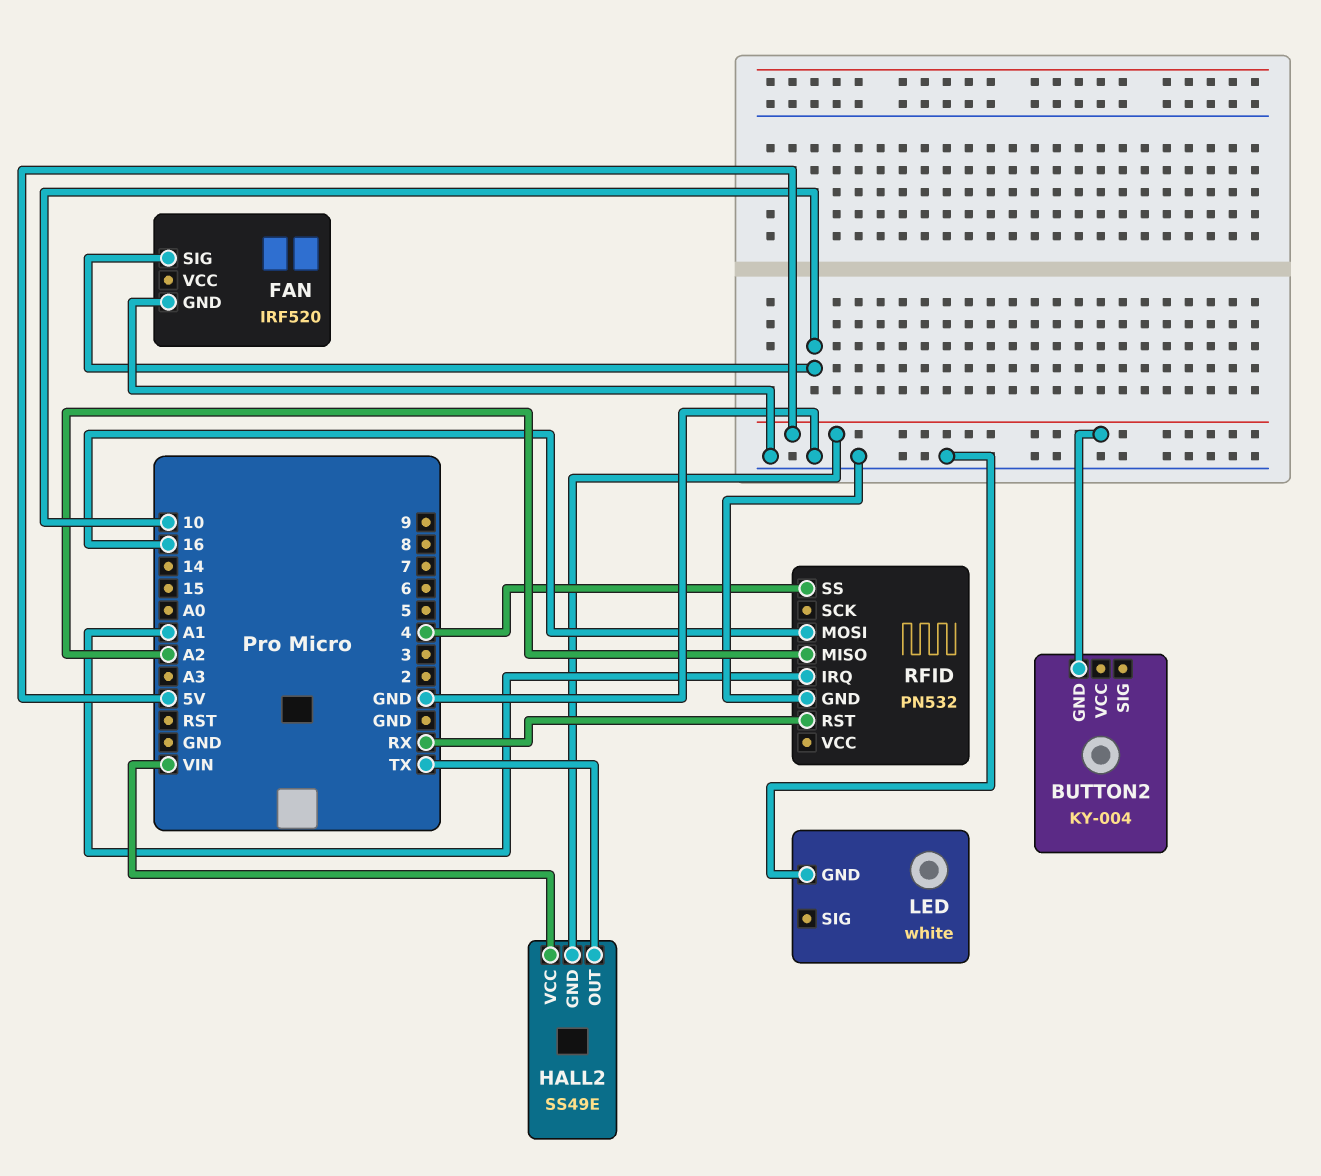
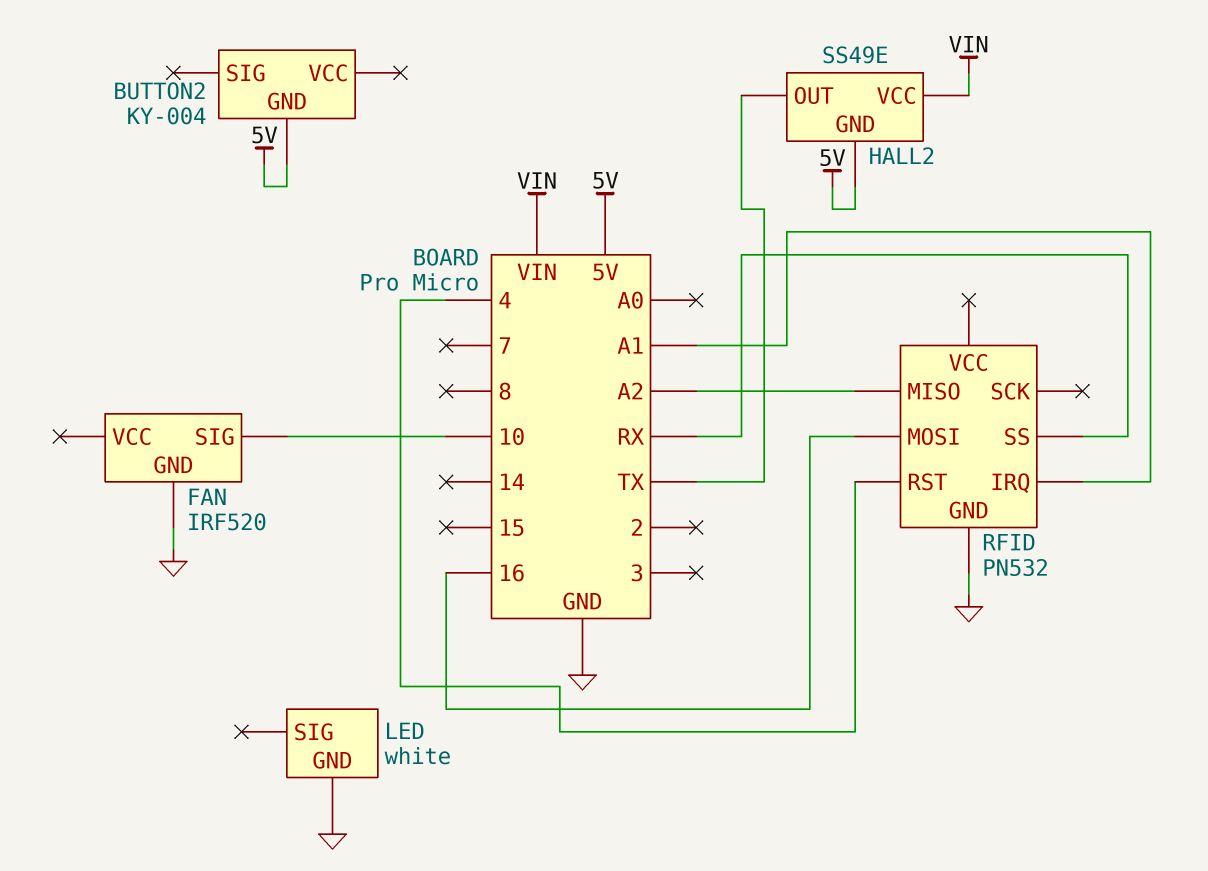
RFID pin RST: RX -> 4
RFID pin SS: 4 -> RX

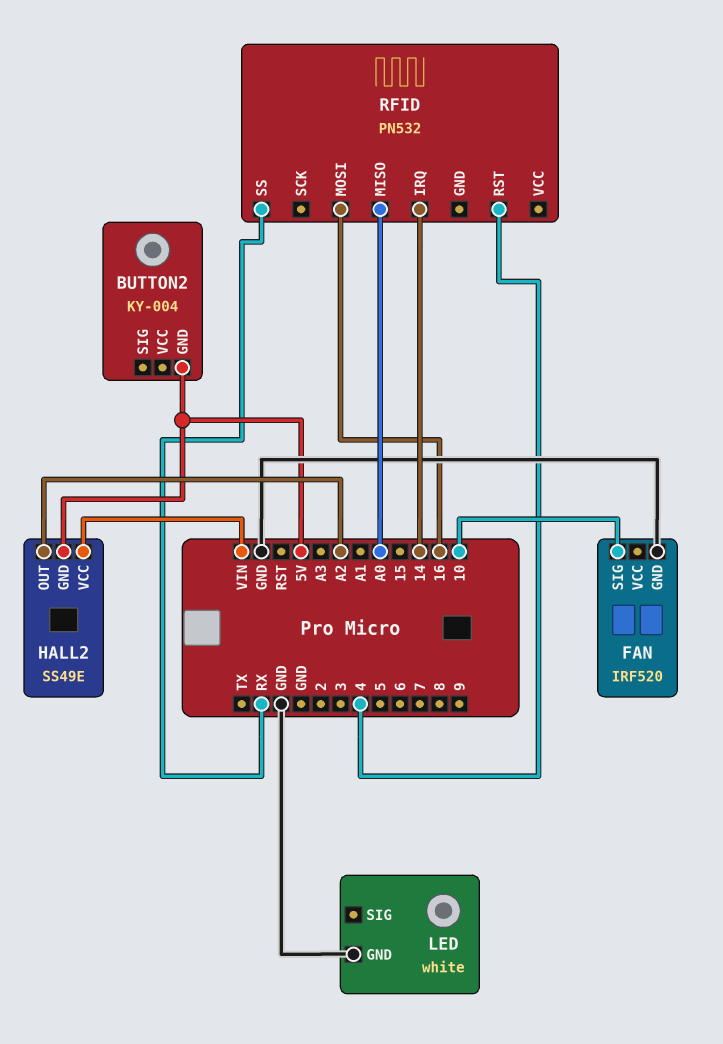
HALL2 pin OUT: TX -> A2
RFID pin GND: GND -> none
RFID pin IRQ: A1 -> 14
RFID pin MISO: A2 -> A0

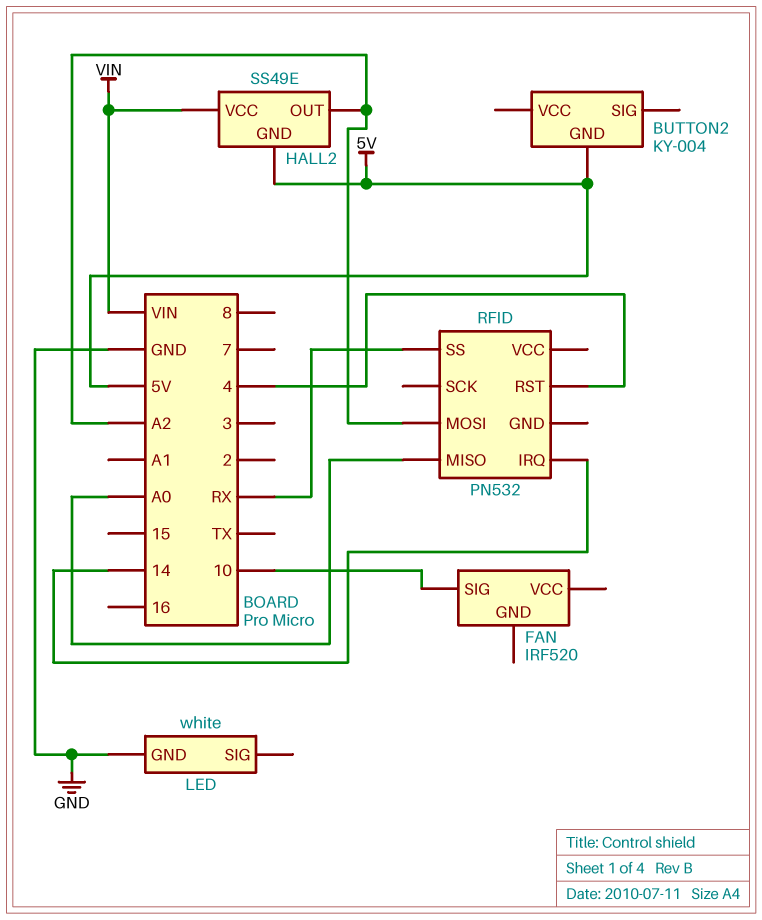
FAN pin GND: GND -> none
RFID pin MOSI: 16 -> A2

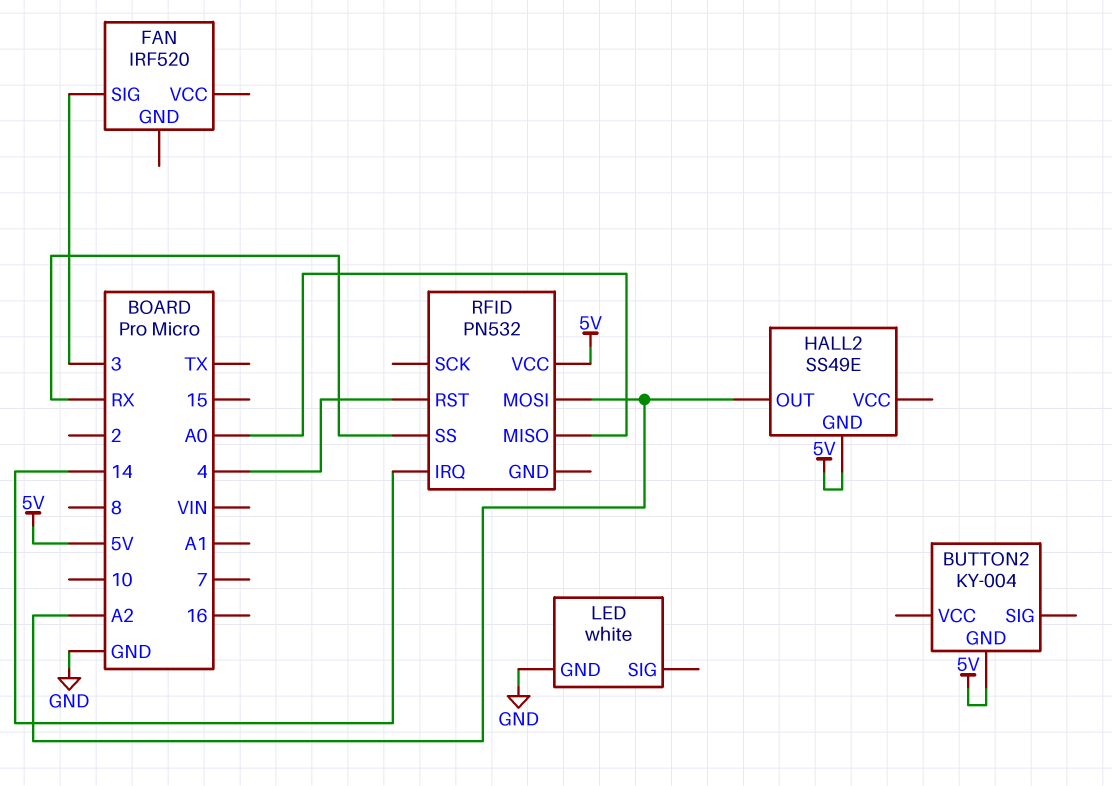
FAN pin SIG: 10 -> 3
HALL2 pin VCC: VIN -> none
RFID pin VCC: none -> 5V

